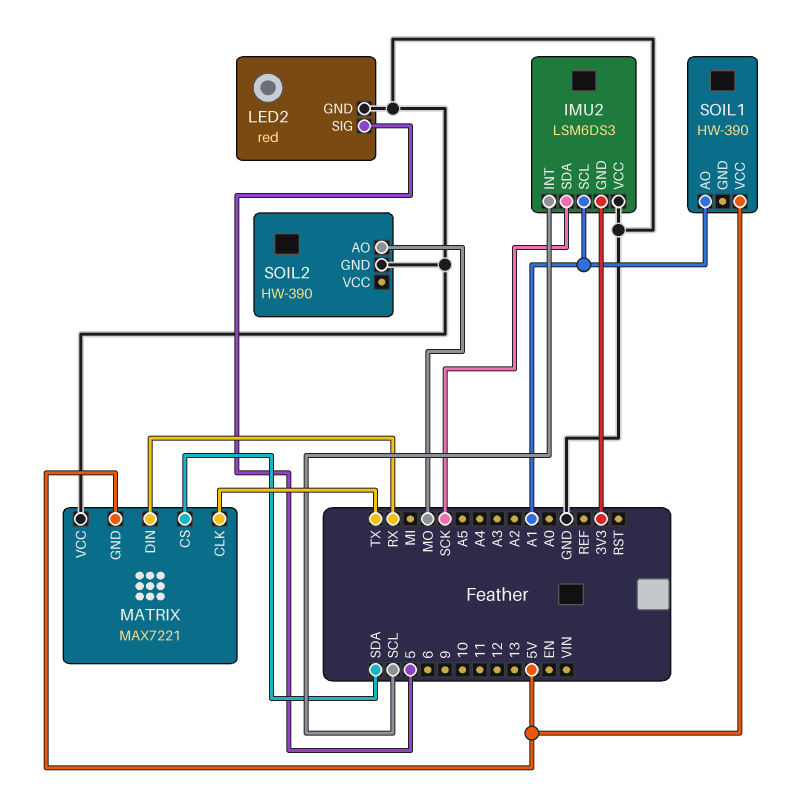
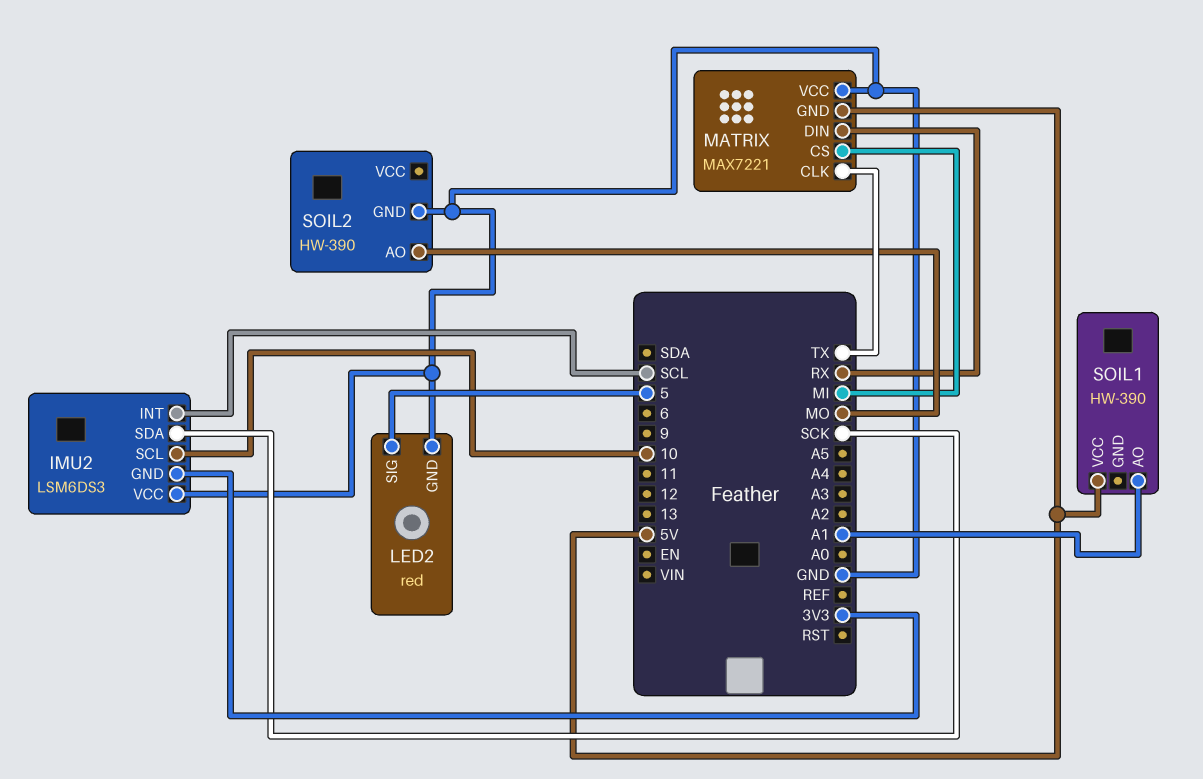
IMU2 pin SCL: A1 -> 10
MATRIX pin CS: SDA -> MI

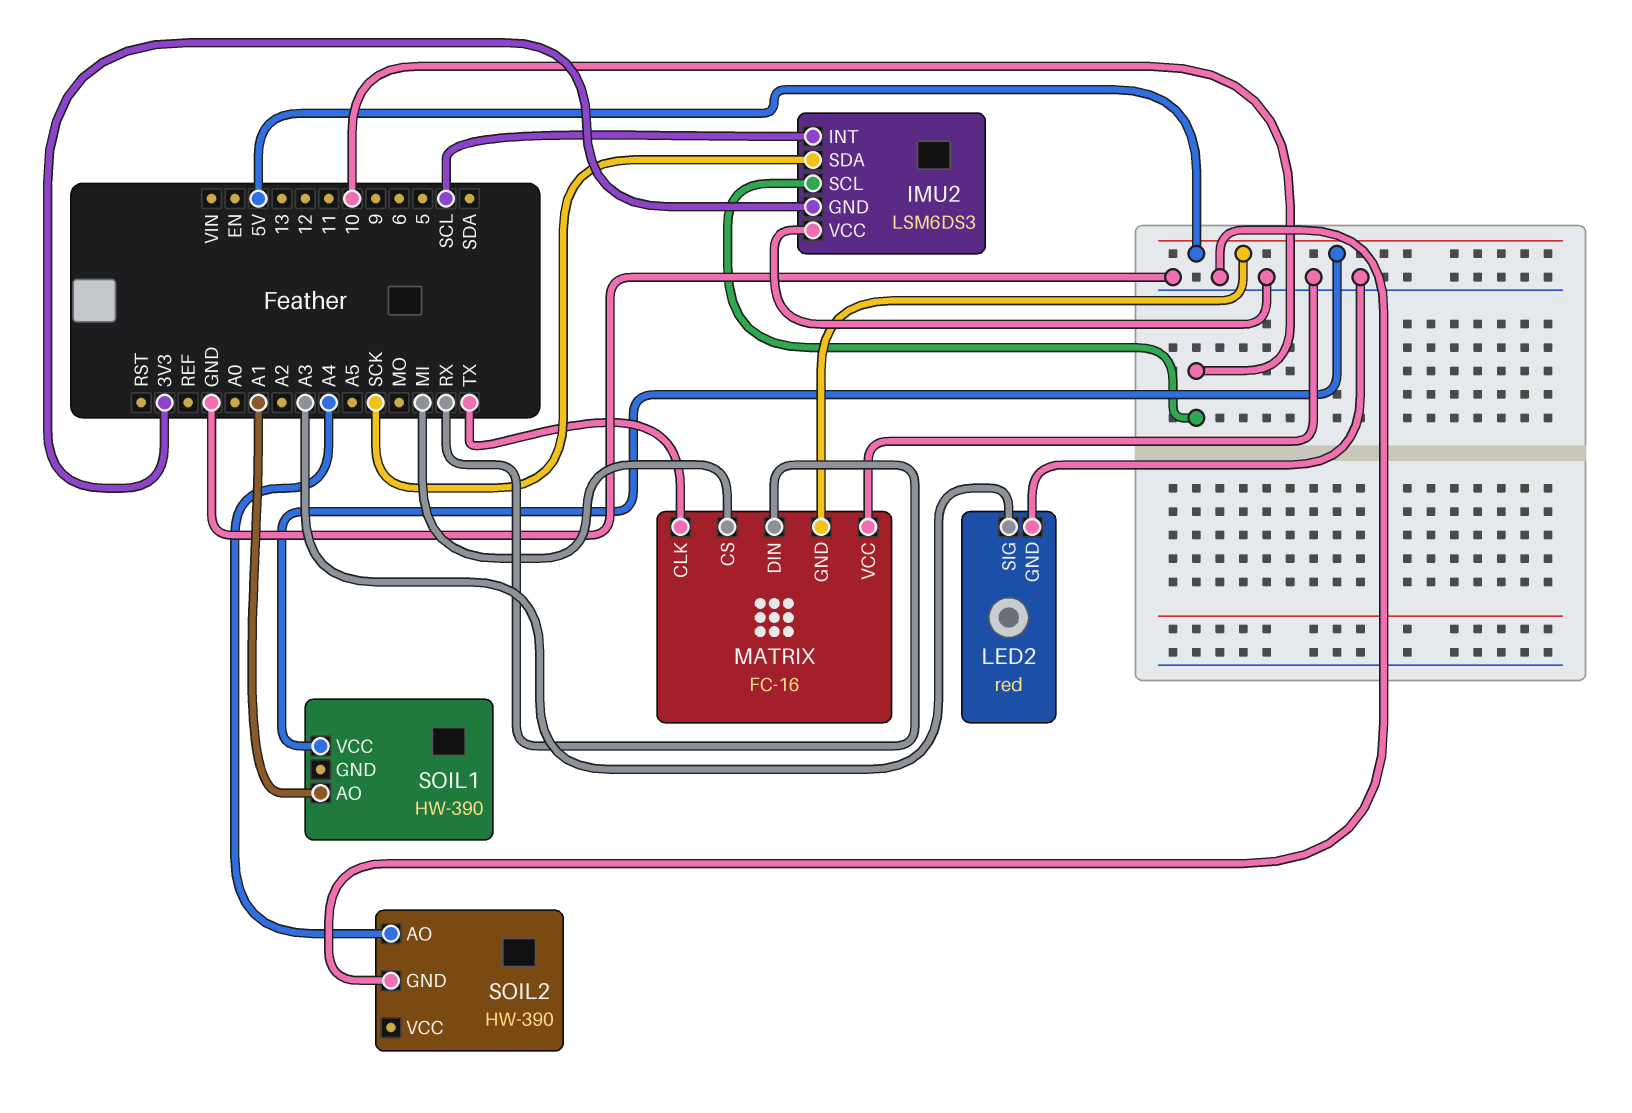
LED2 pin SIG: 5 -> A3
MATRIX: MAX7221 -> FC-16
SOIL2 pin AO: MO -> A4

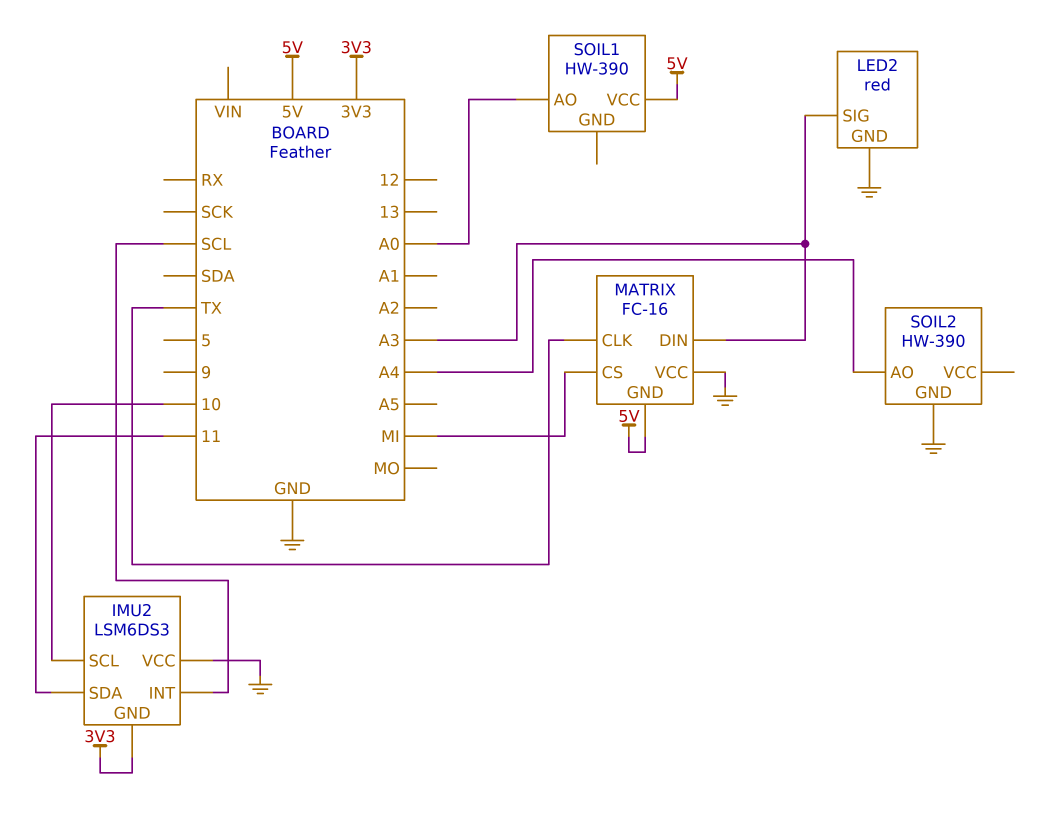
IMU2 pin SDA: SCK -> 11
MATRIX pin DIN: RX -> A3
SOIL1 pin AO: A1 -> A0

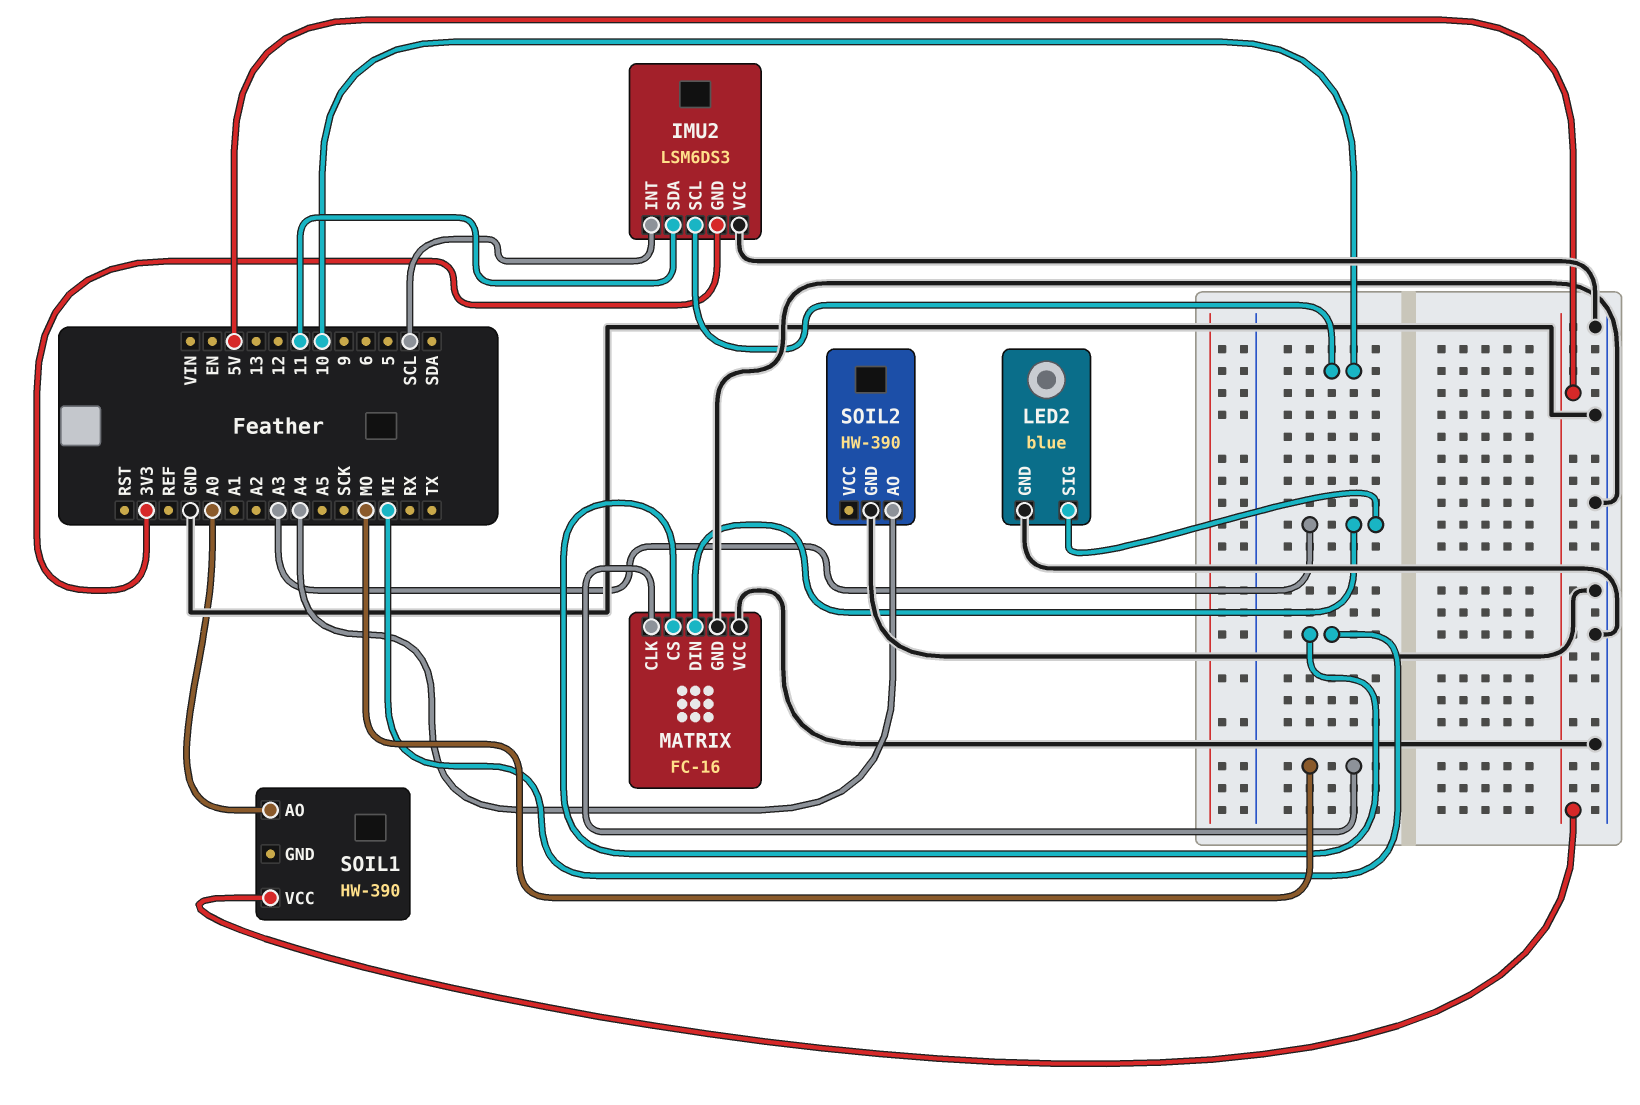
LED2: red -> blue
MATRIX pin CLK: TX -> MO
MATRIX pin GND: 5V -> GND

